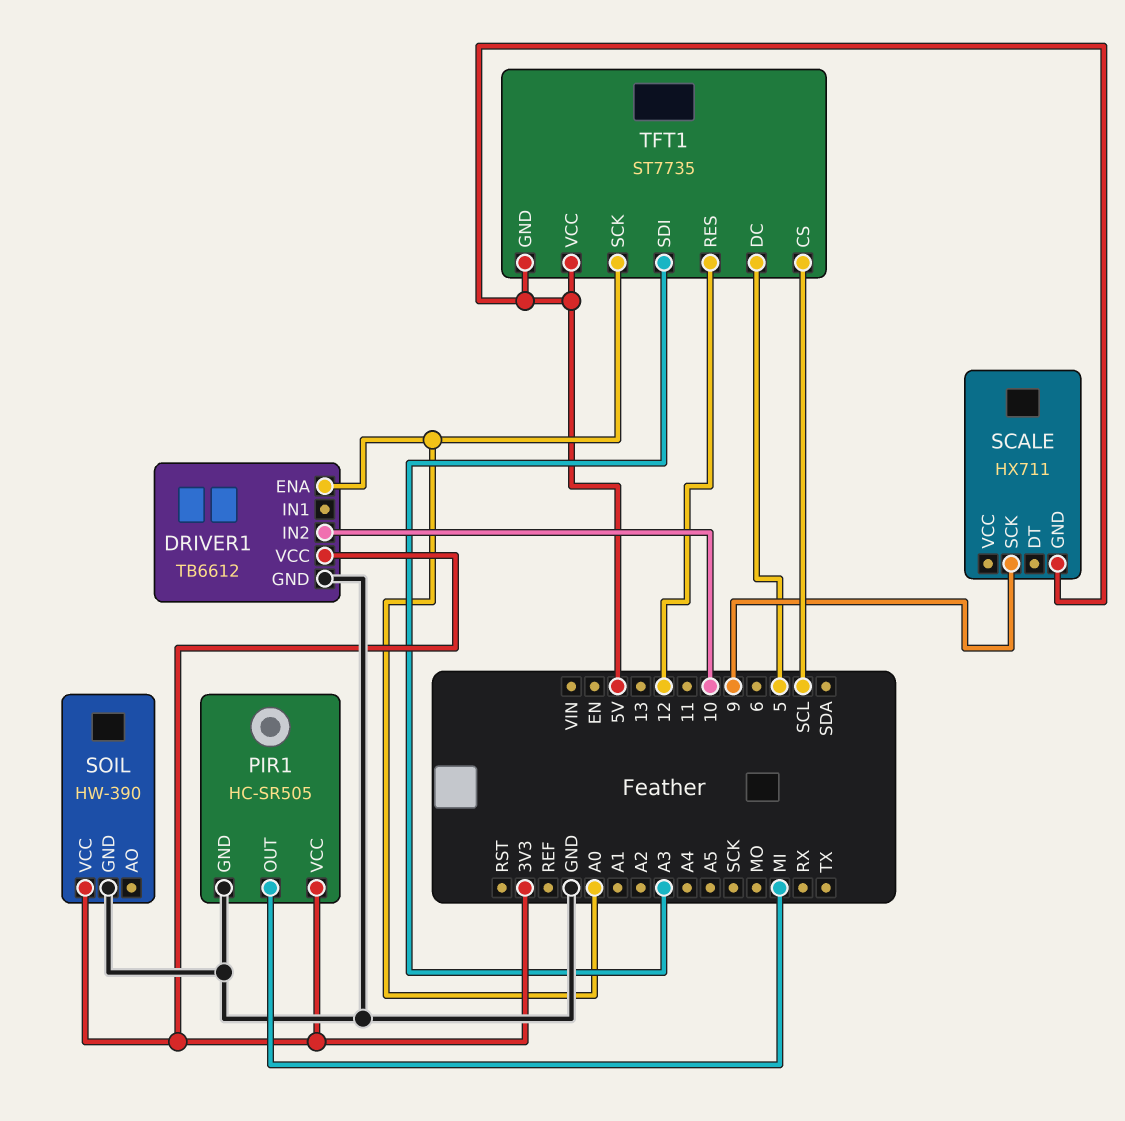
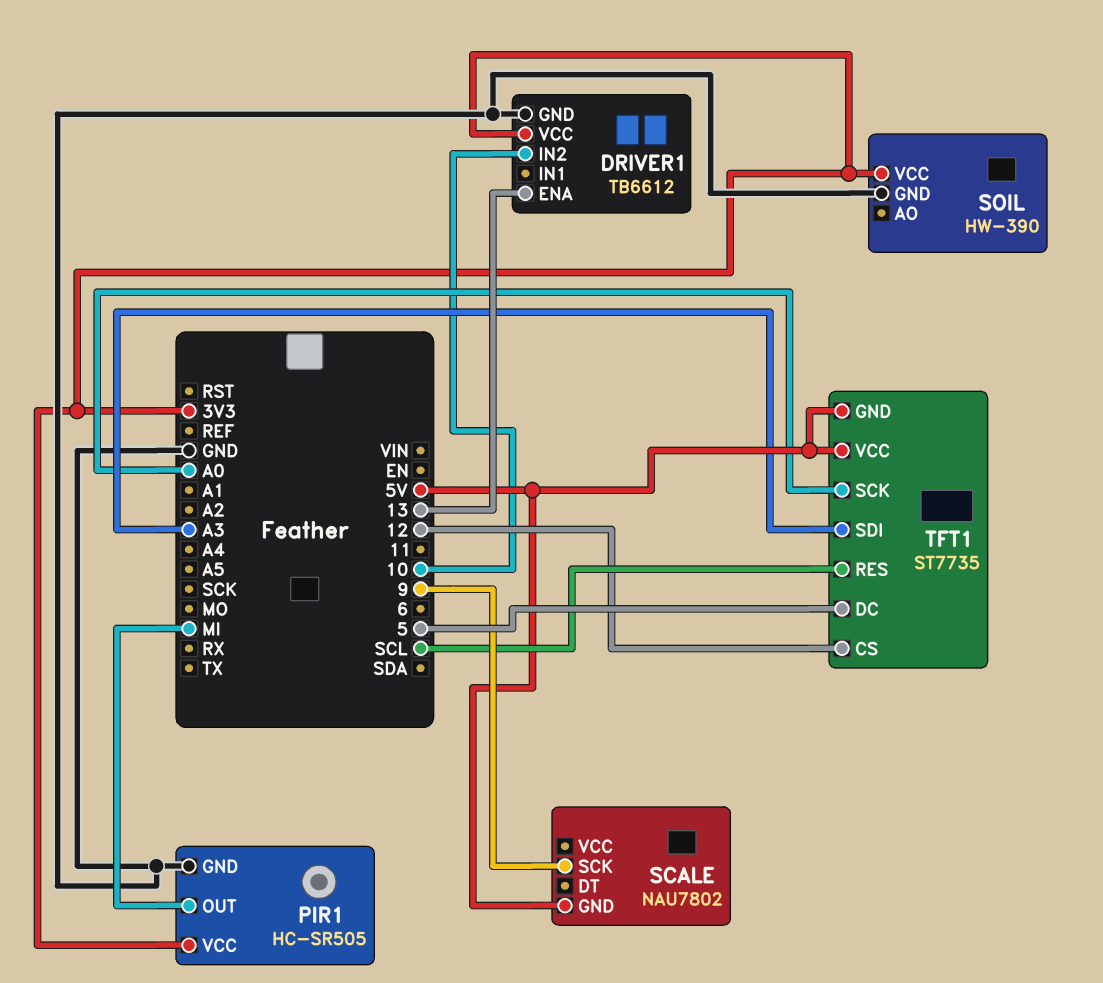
DRIVER1 pin ENA: A0 -> 13
SCALE: HX711 -> NAU7802
TFT1 pin CS: SCL -> 12
TFT1 pin RES: 12 -> SCL

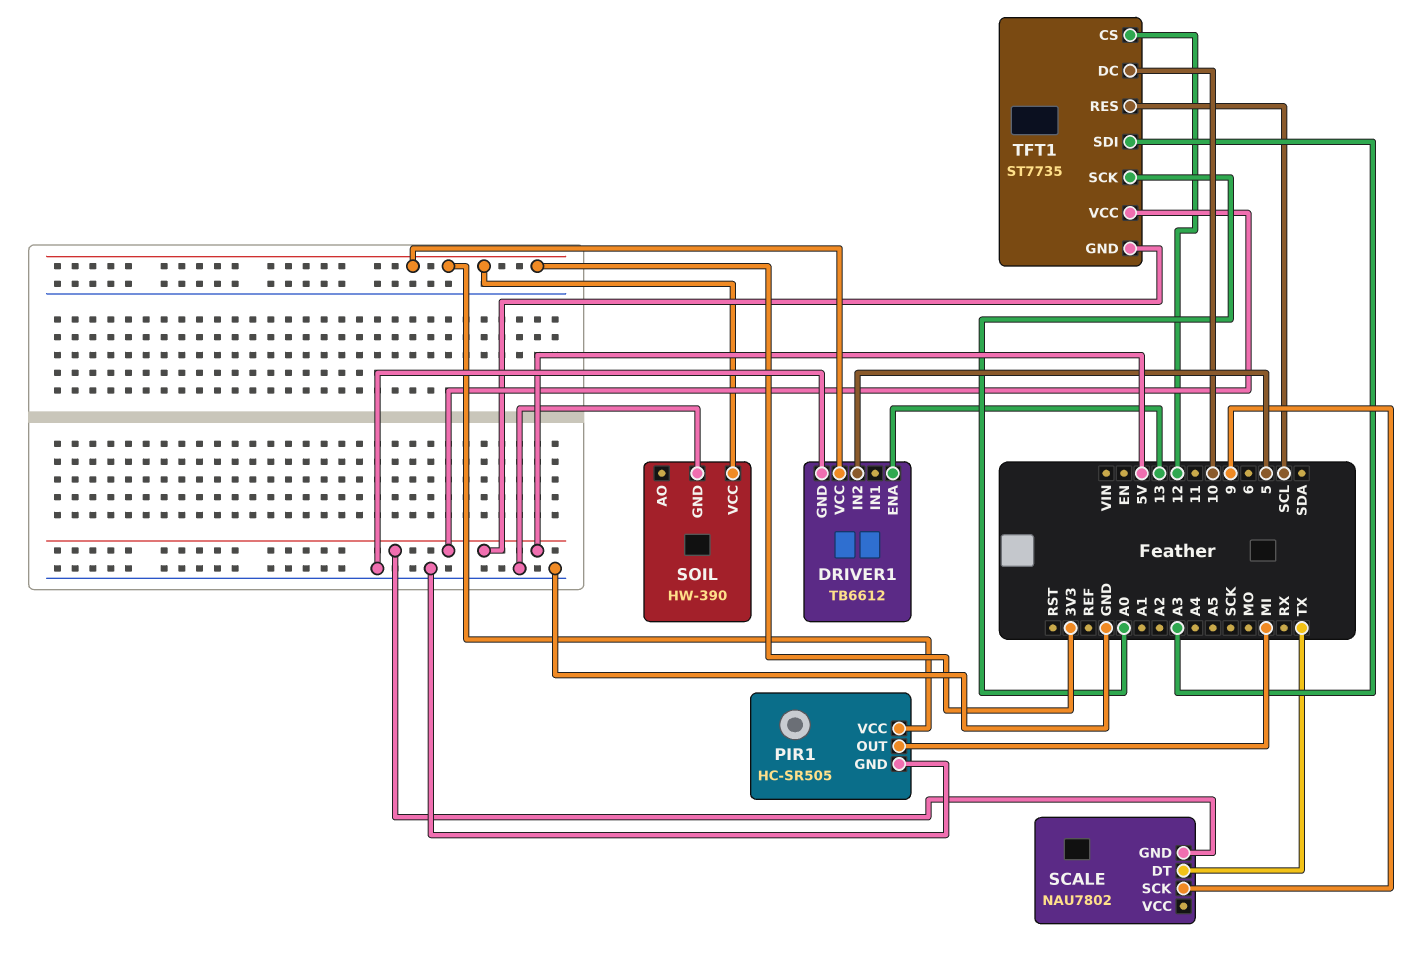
DRIVER1 pin IN2: 10 -> 5
SCALE pin DT: none -> TX
TFT1 pin DC: 5 -> 10

